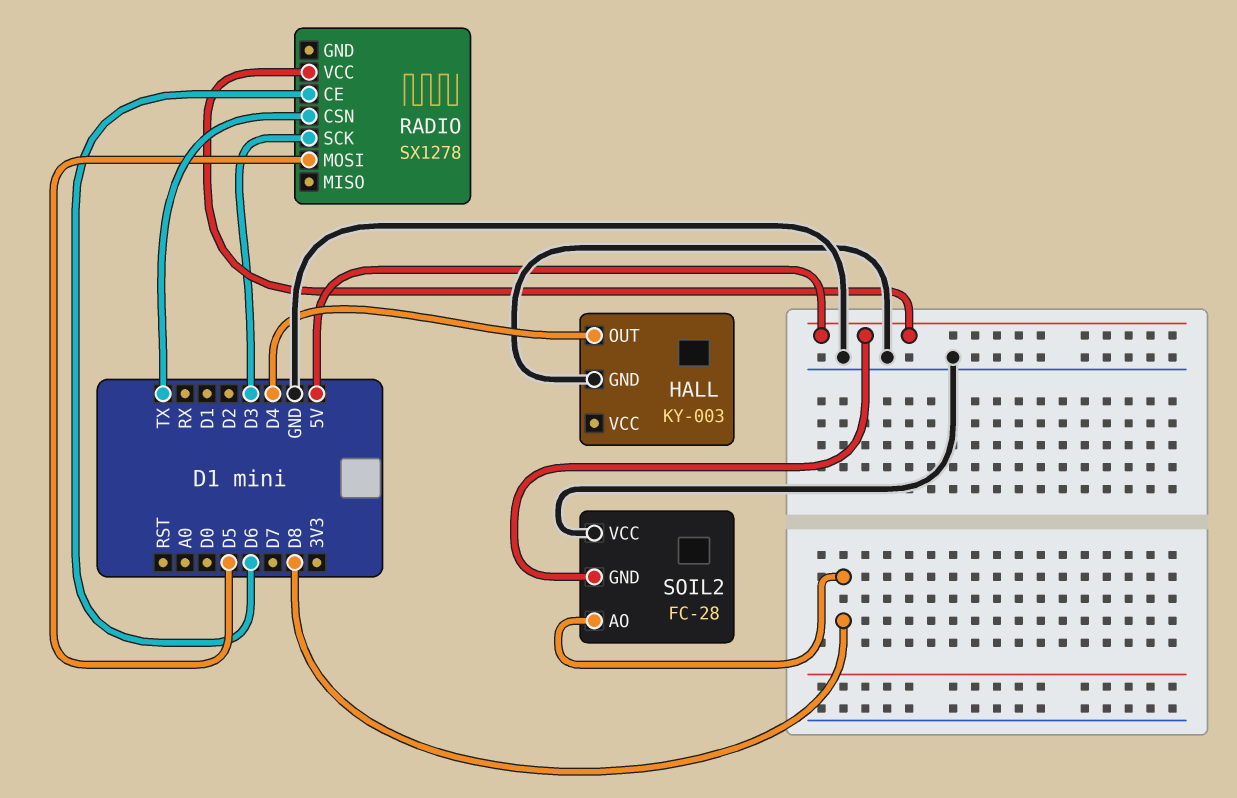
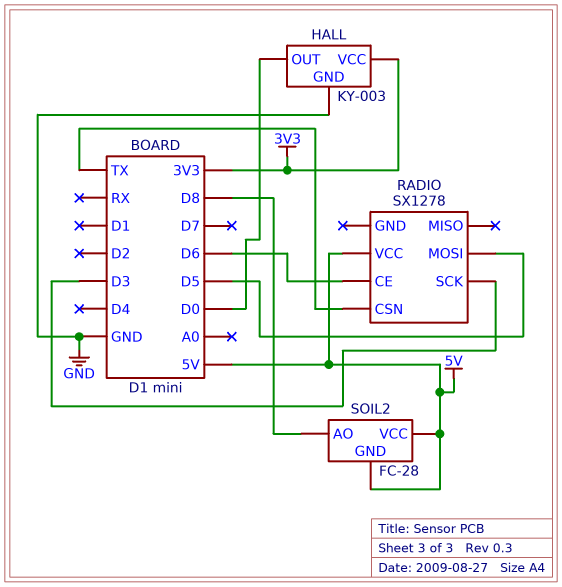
HALL pin OUT: D4 -> D0
HALL pin VCC: none -> 3V3
SOIL2 pin VCC: GND -> 5V

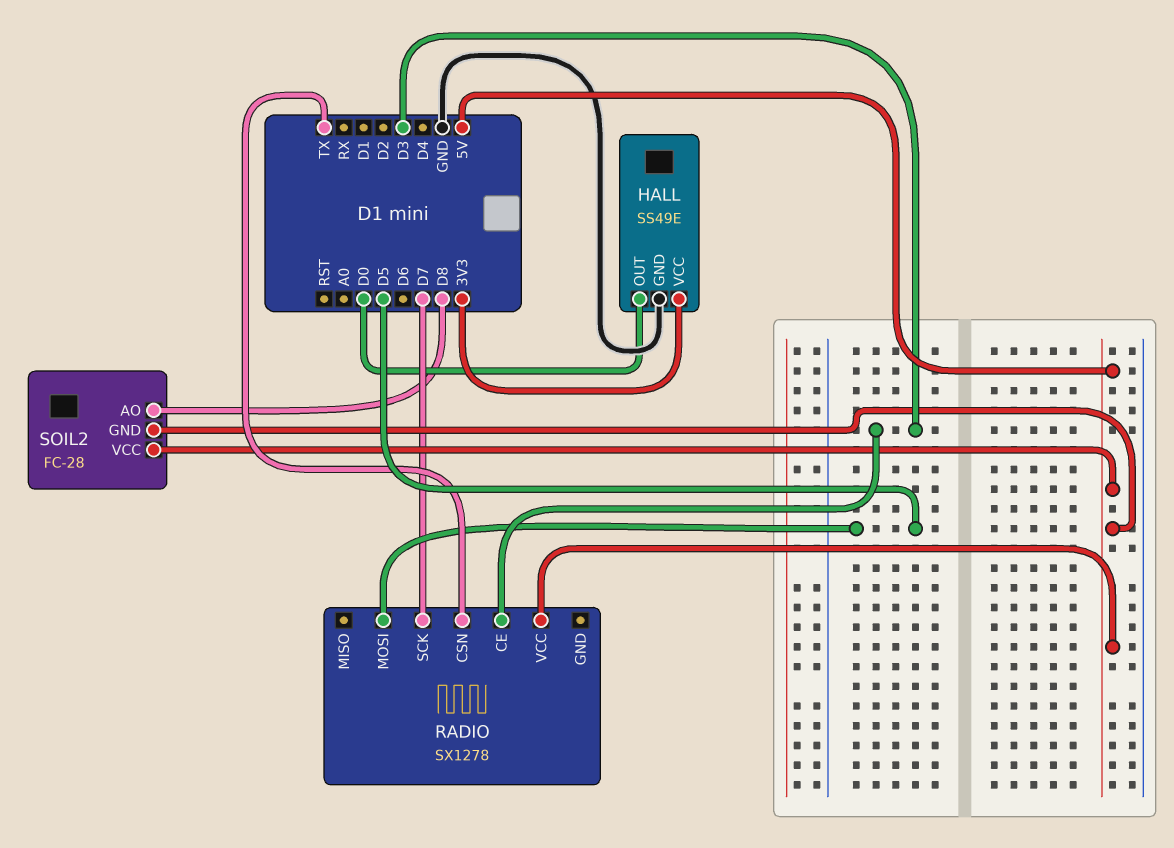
HALL: KY-003 -> SS49E
RADIO pin CE: D6 -> D3
RADIO pin SCK: D3 -> D7

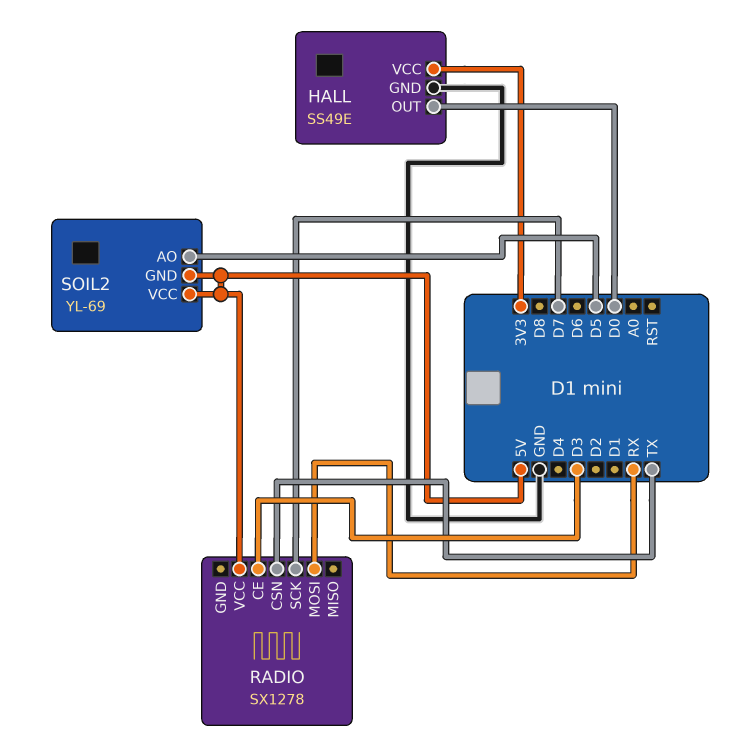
RADIO pin MOSI: D5 -> RX
SOIL2: FC-28 -> YL-69
SOIL2 pin AO: D8 -> D5

